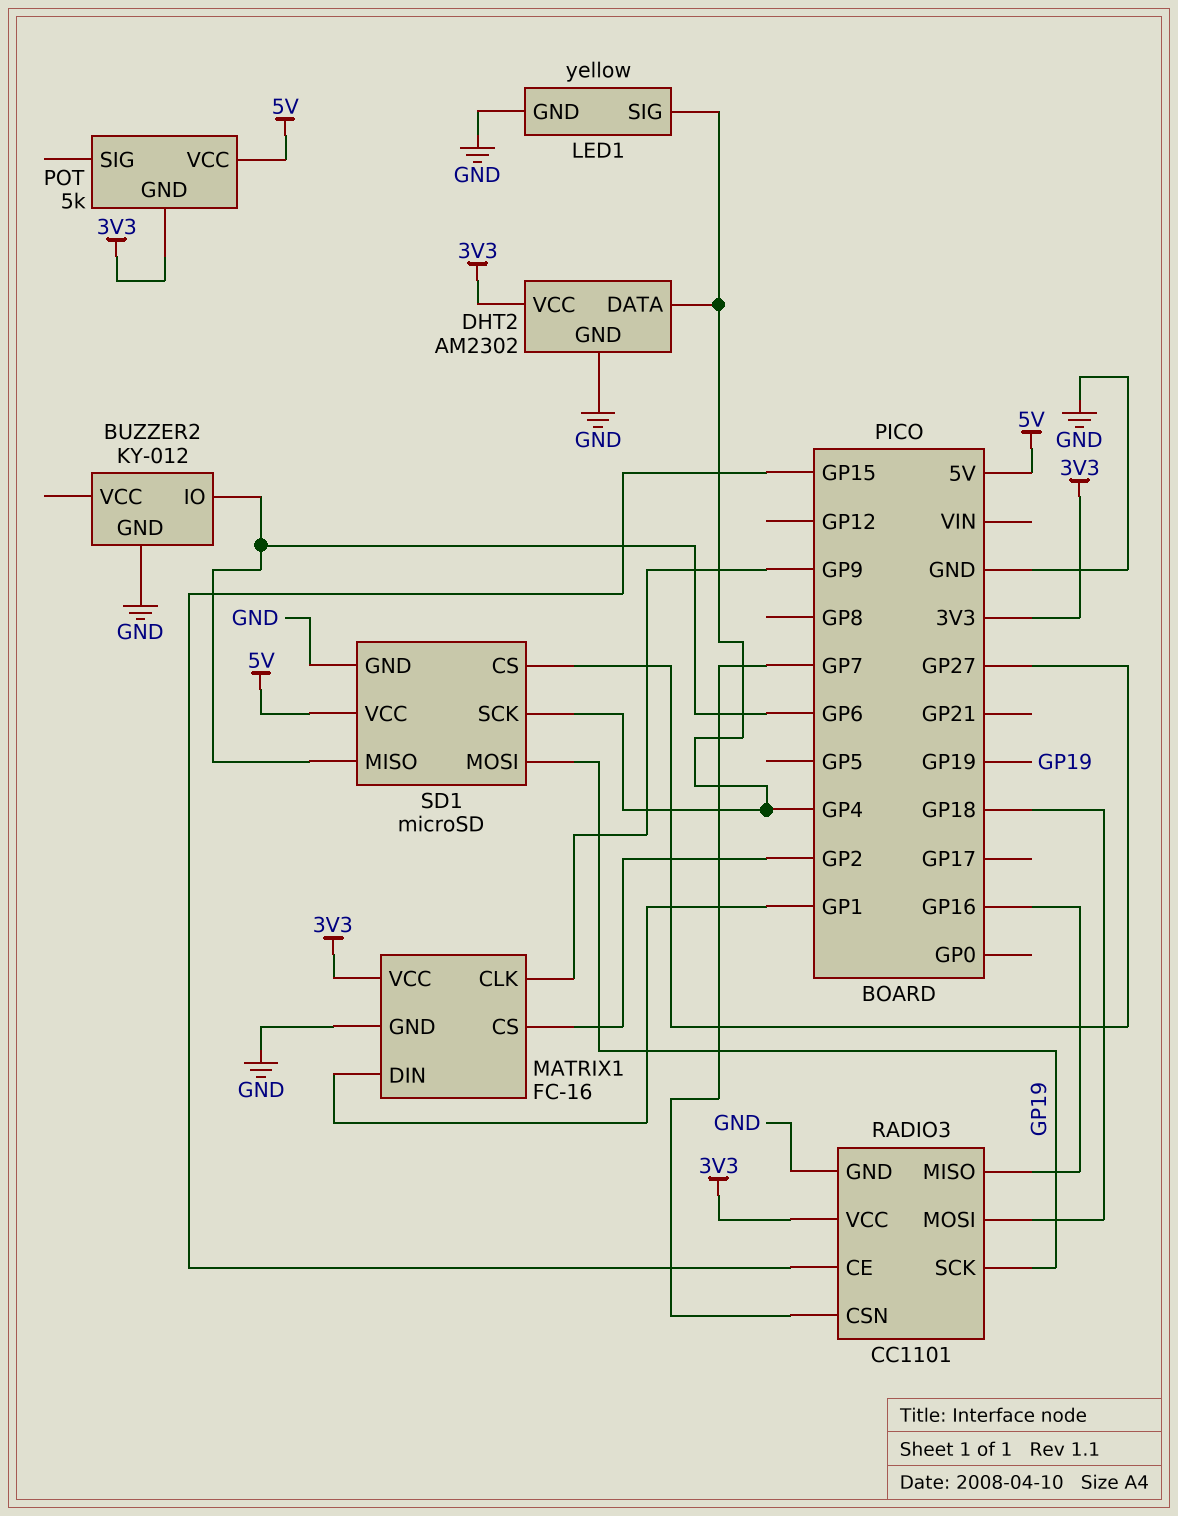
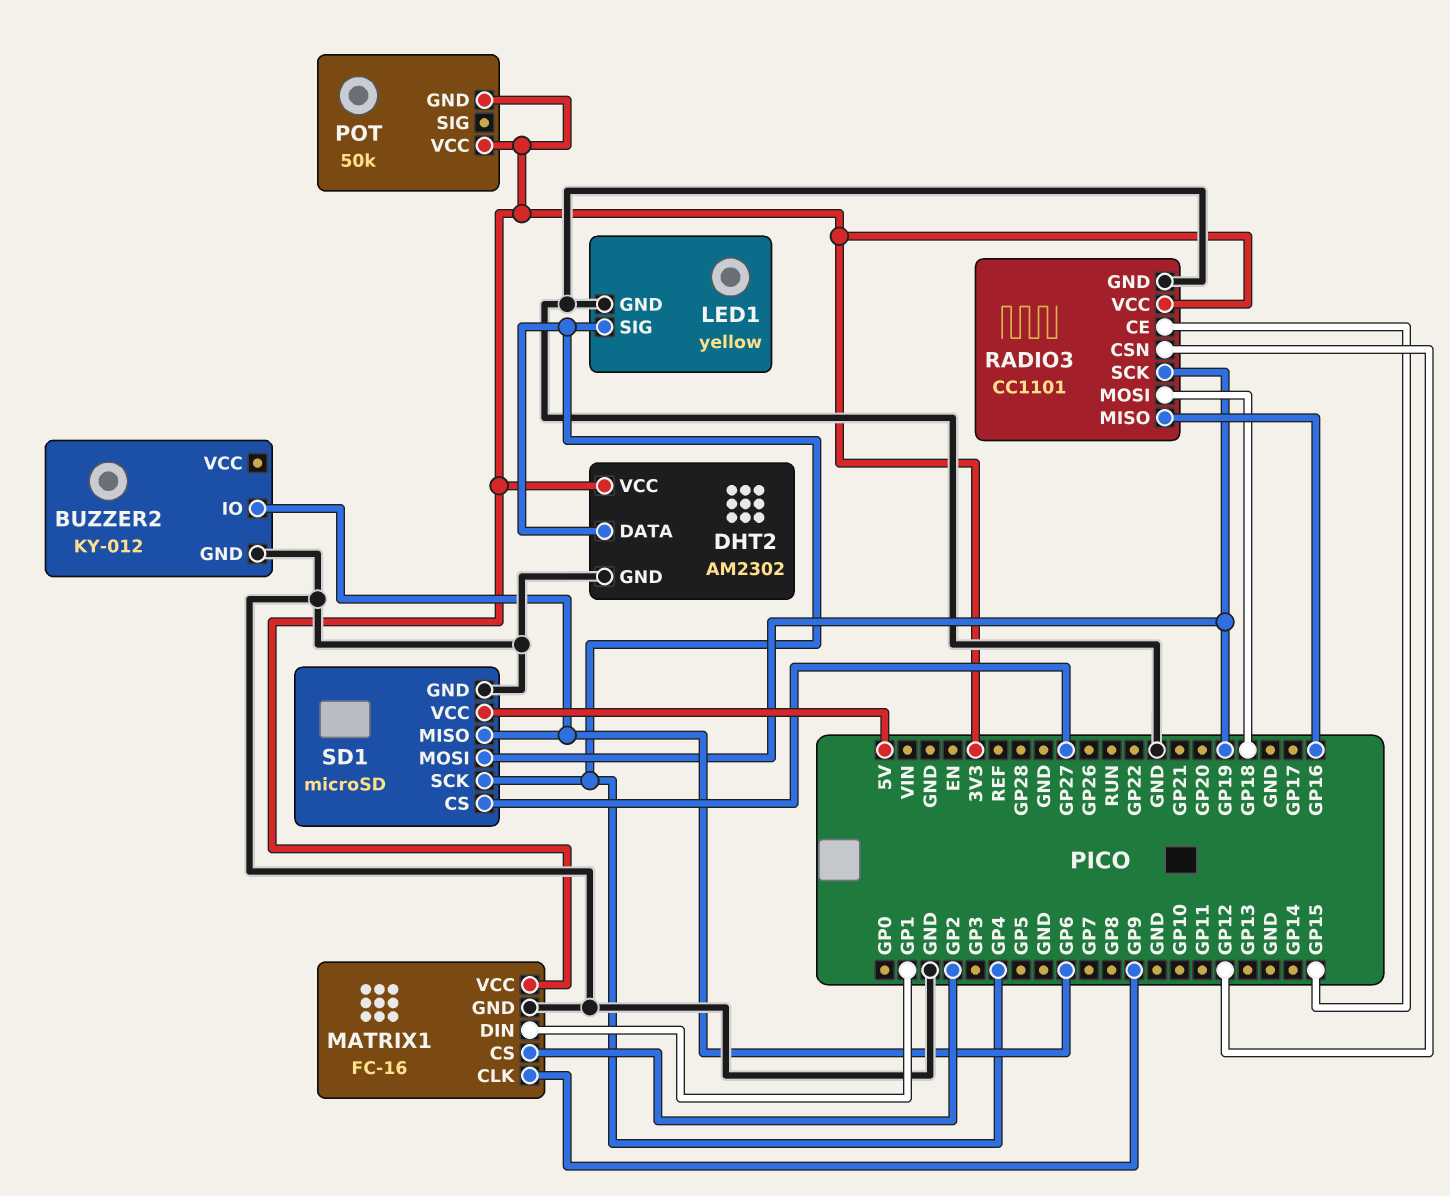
POT: 5k -> 50k
POT pin VCC: 5V -> 3V3
RADIO3 pin CSN: GP7 -> GP12

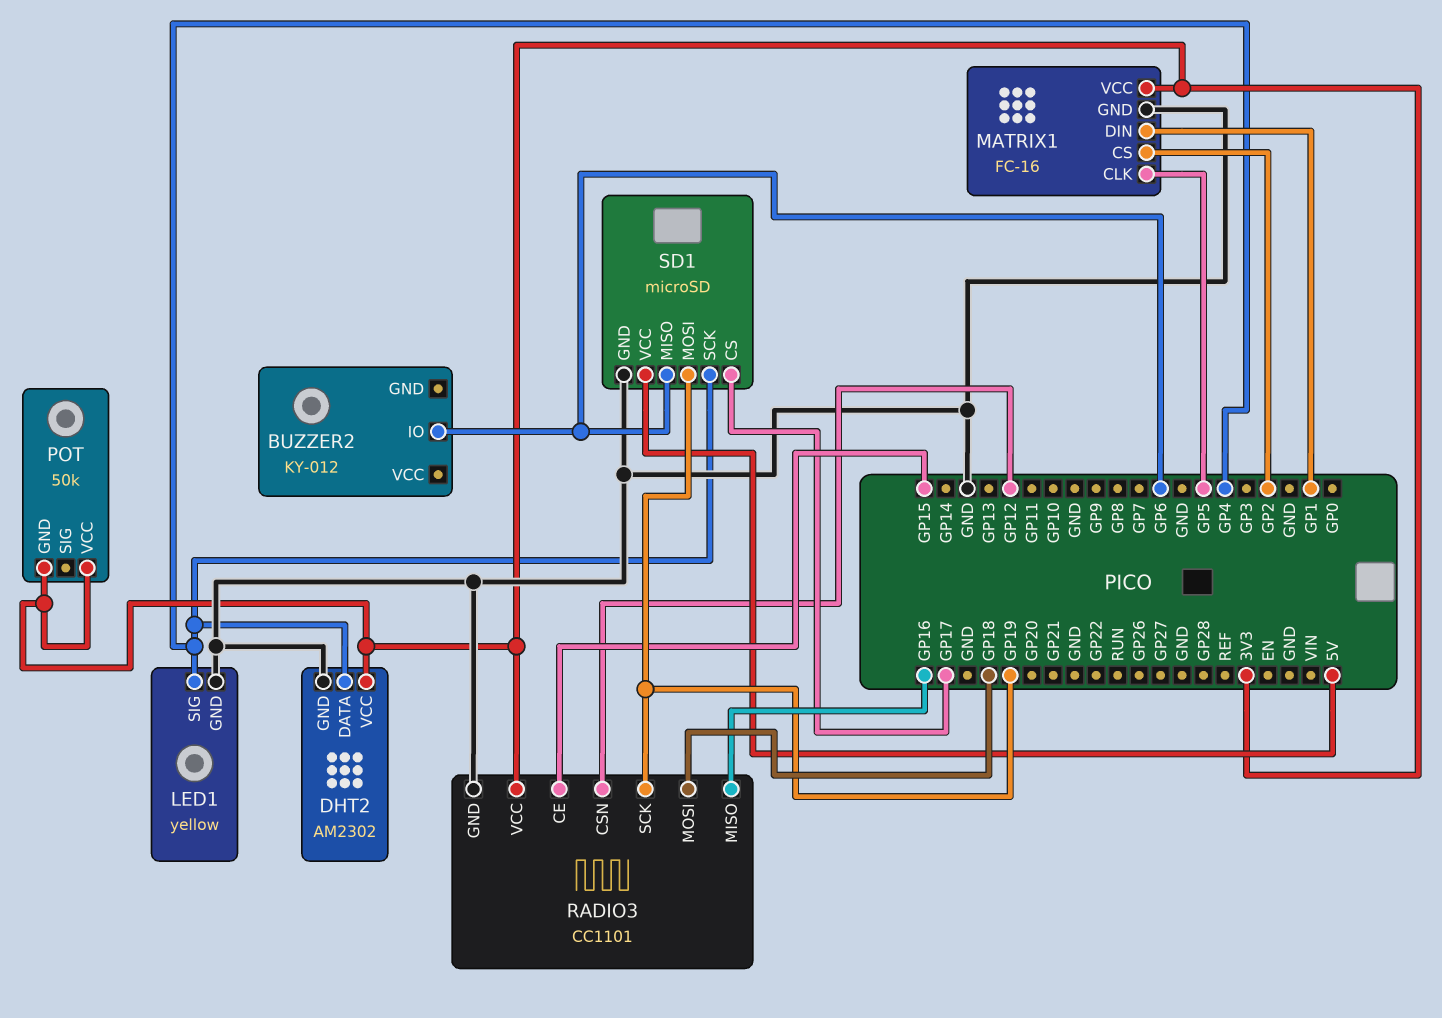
BUZZER2 pin GND: GND -> none
MATRIX1 pin CLK: GP9 -> GP5
SD1 pin CS: GP27 -> GP17

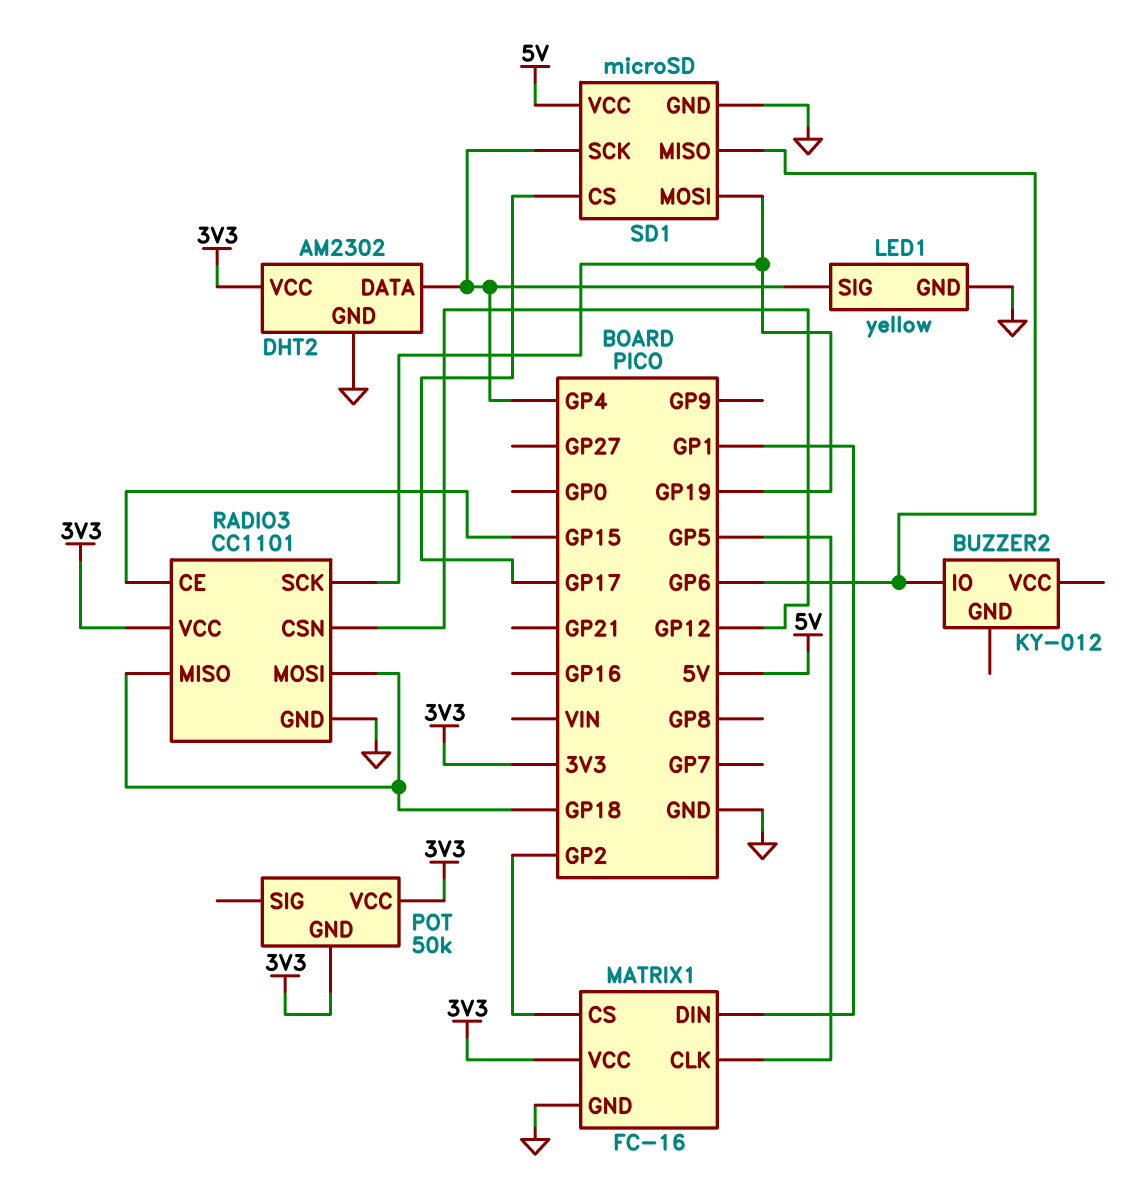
RADIO3 pin MISO: GP16 -> GP18

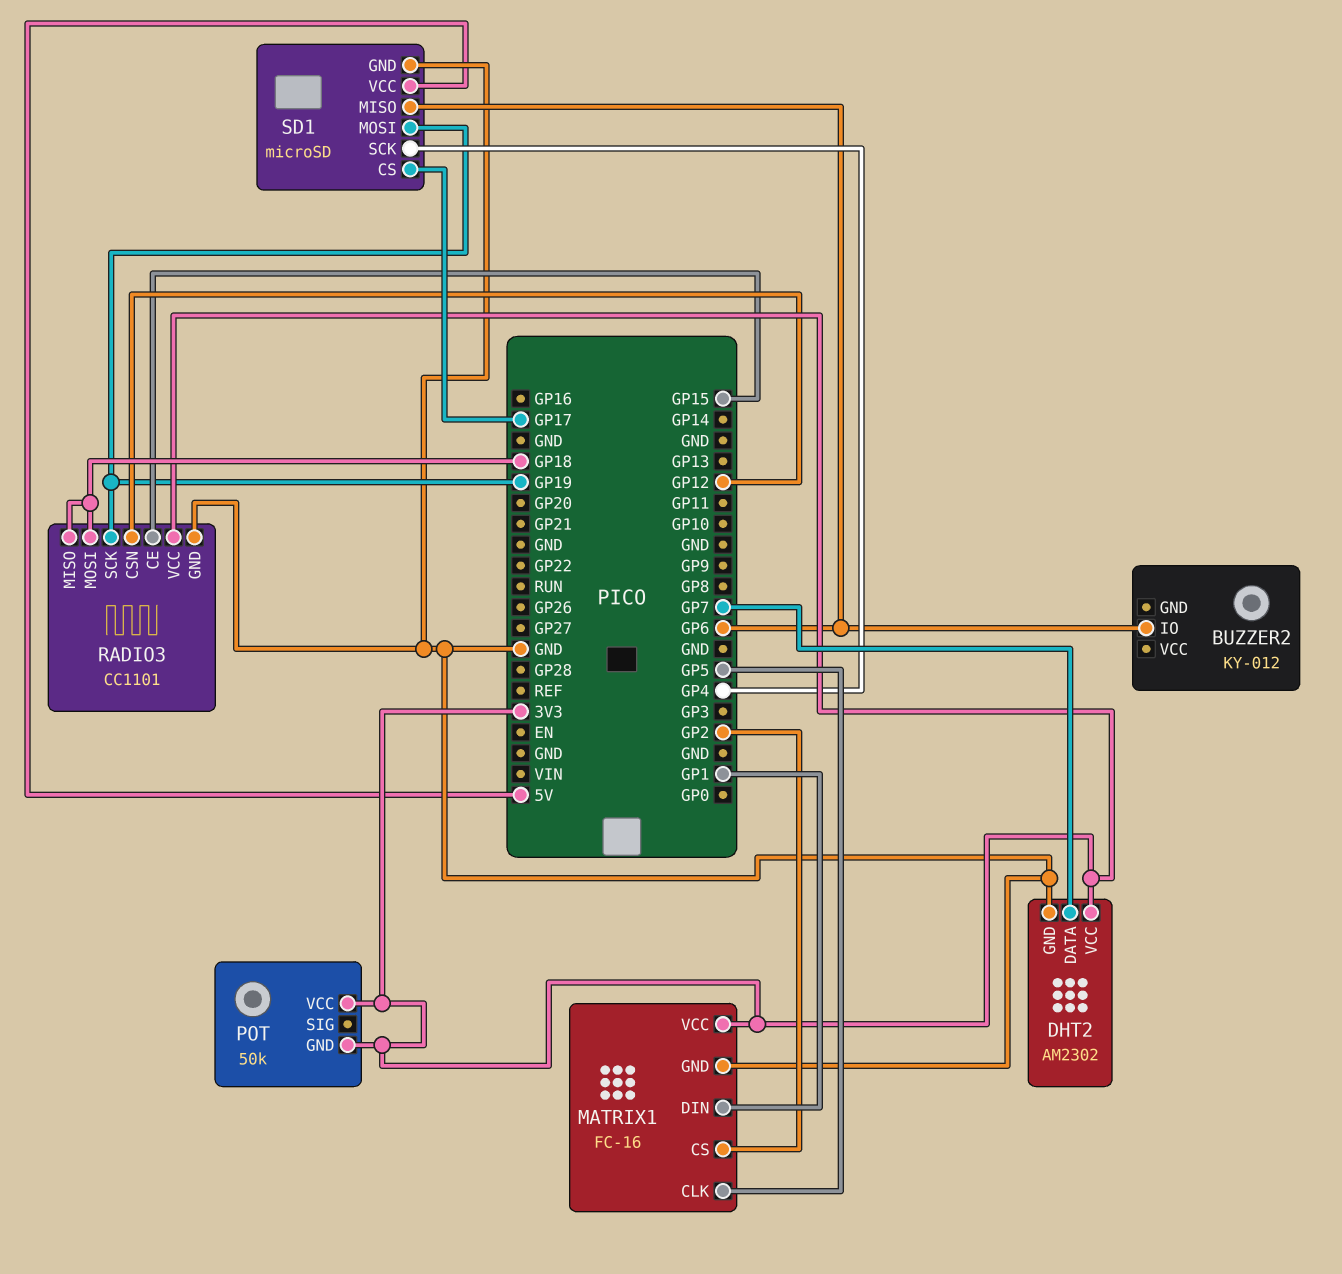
DHT2 pin DATA: GP4 -> GP7
LED1: yellow -> none
LED1 pin GND: GND -> none
LED1 pin SIG: GP4 -> none

